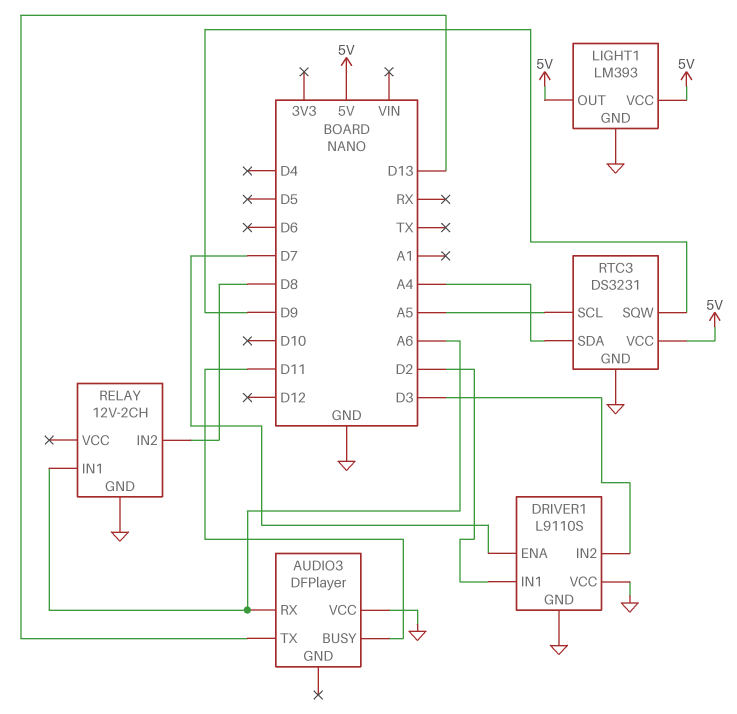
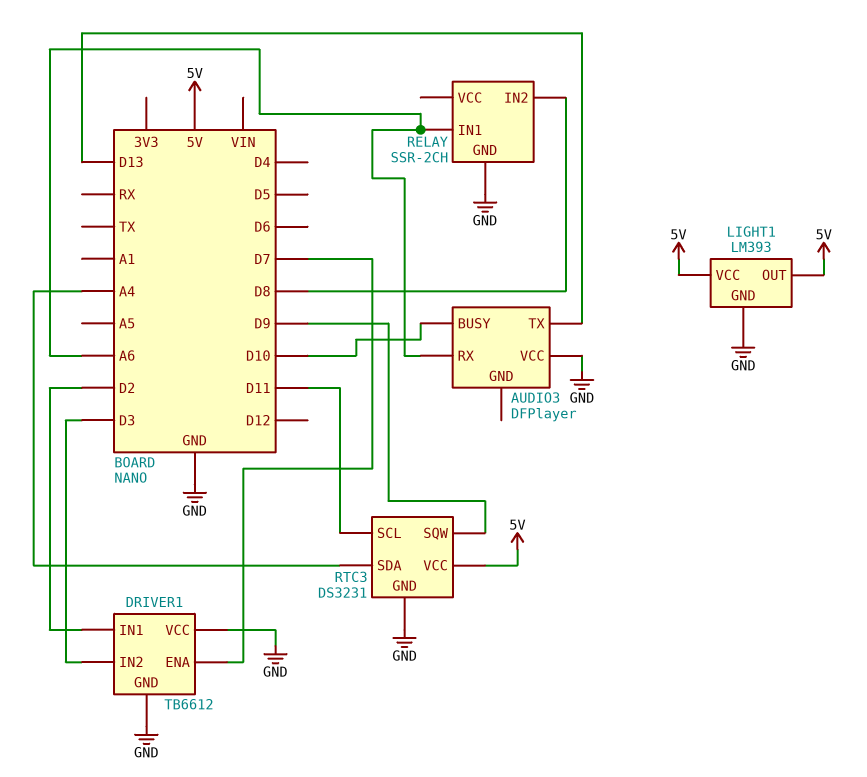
AUDIO3 pin BUSY: D11 -> D10
DRIVER1: L9110S -> TB6612
RELAY: 12V-2CH -> SSR-2CH
RTC3 pin SCL: A5 -> D11

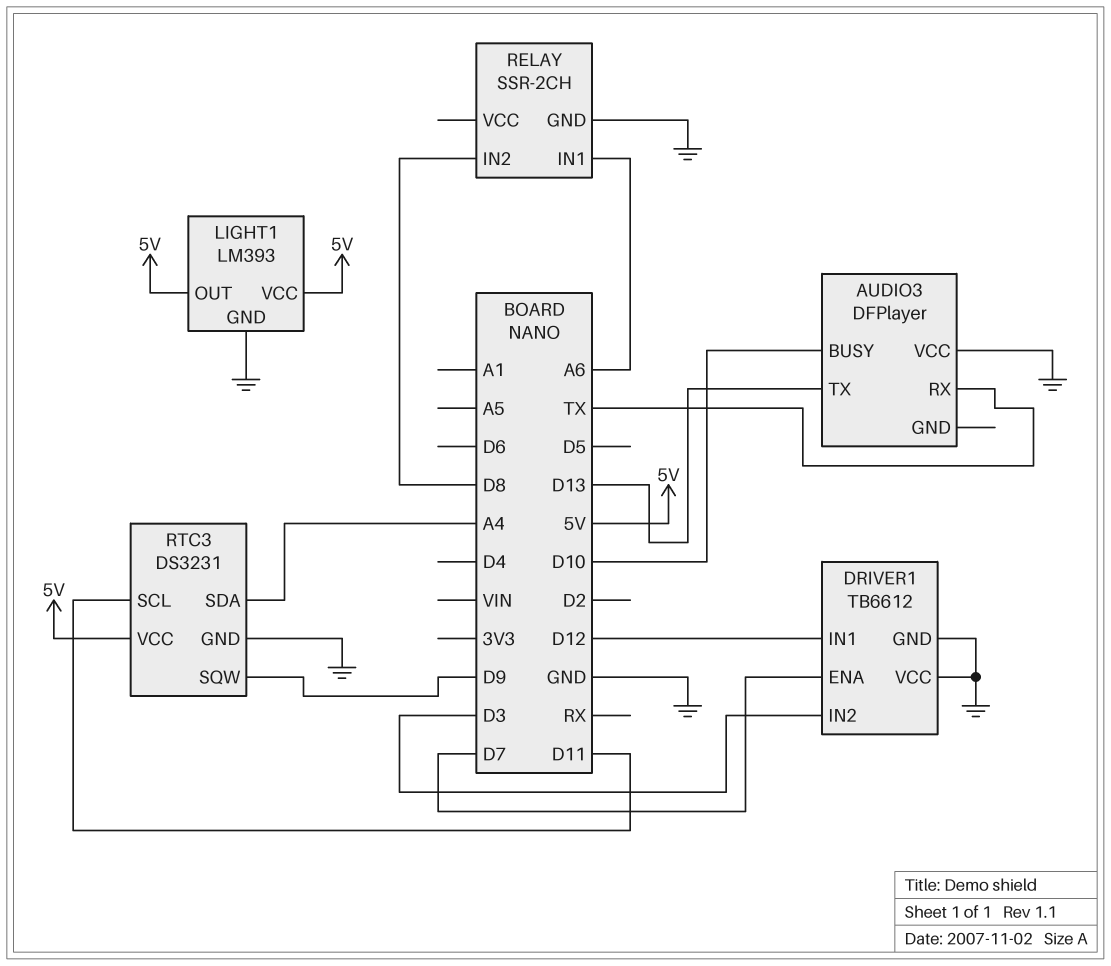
AUDIO3 pin RX: A6 -> TX
DRIVER1 pin IN1: D2 -> D12

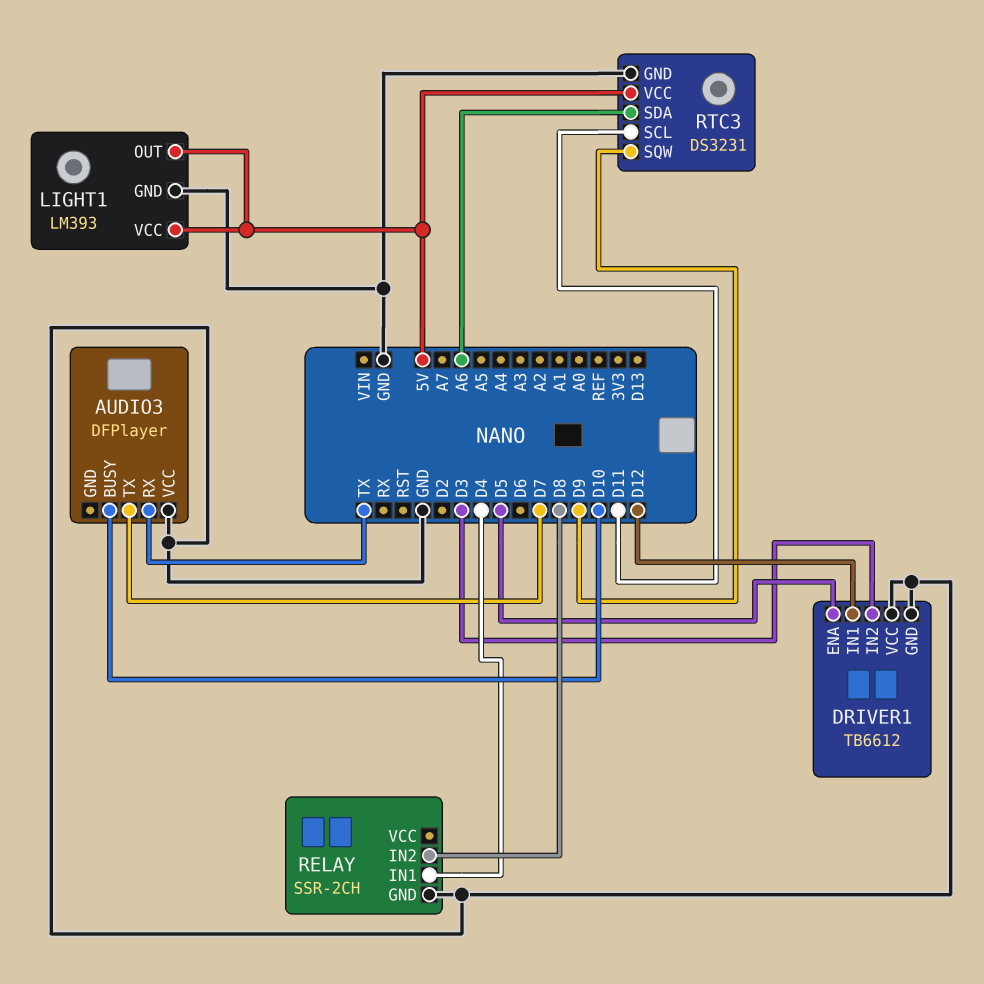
AUDIO3 pin TX: D13 -> D7
DRIVER1 pin ENA: D7 -> D5
RELAY pin IN1: A6 -> D4
RTC3 pin SDA: A4 -> A6

